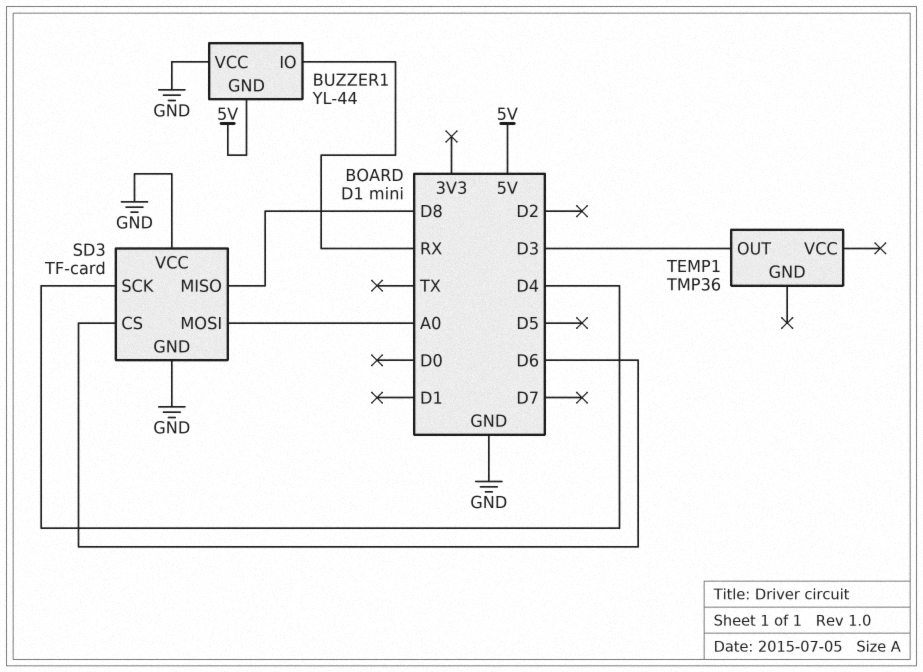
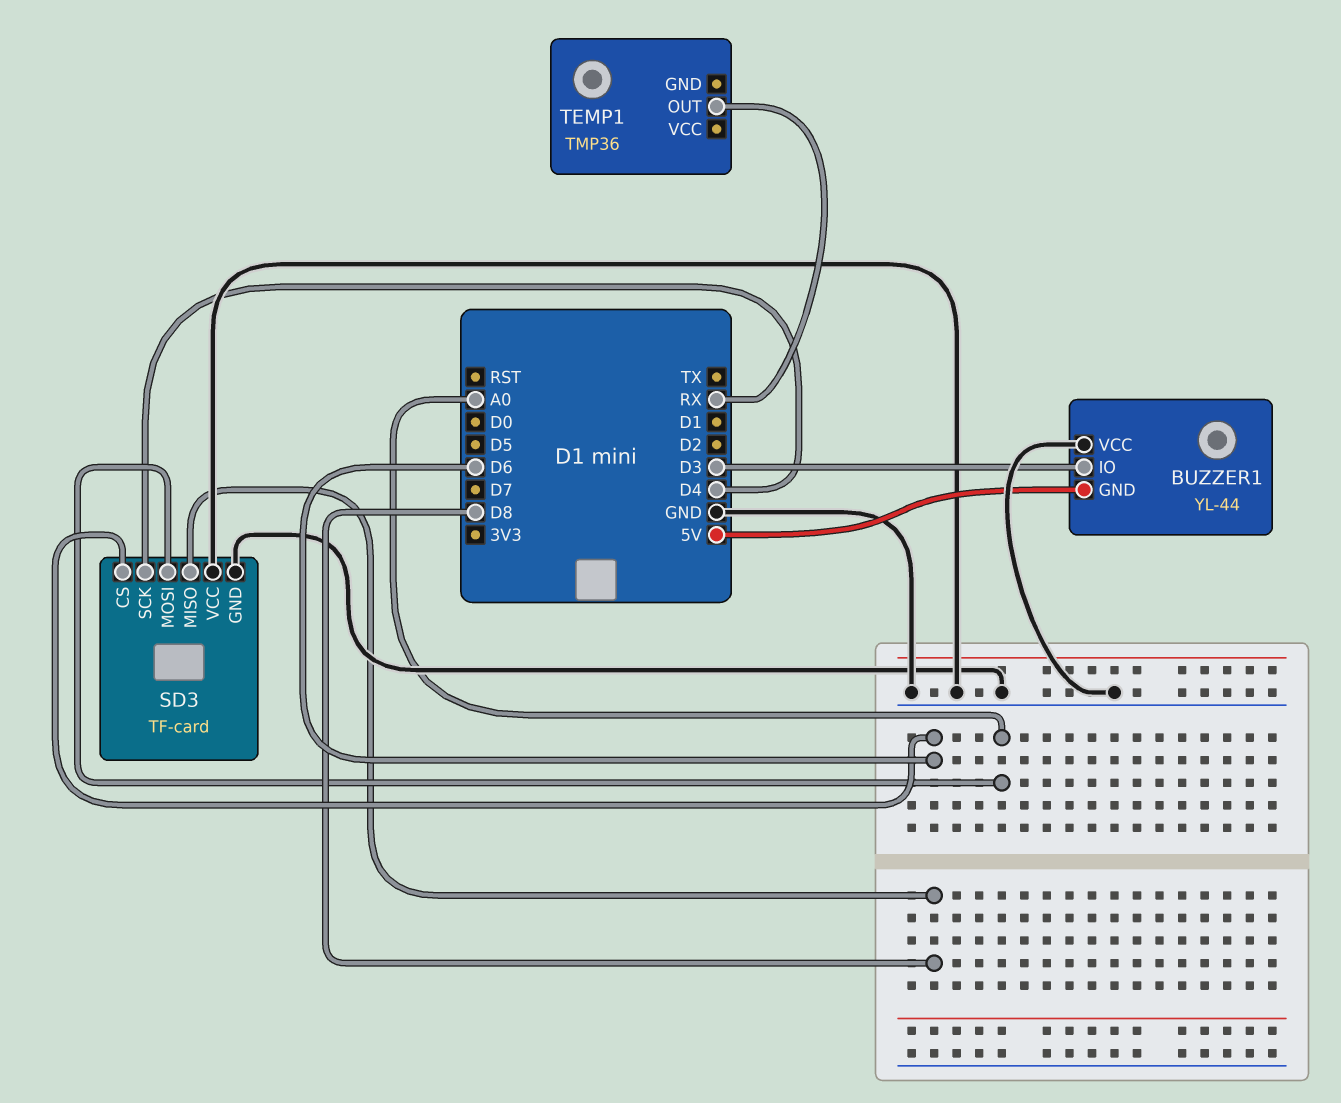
BUZZER1 pin IO: RX -> D3
TEMP1 pin OUT: D3 -> RX

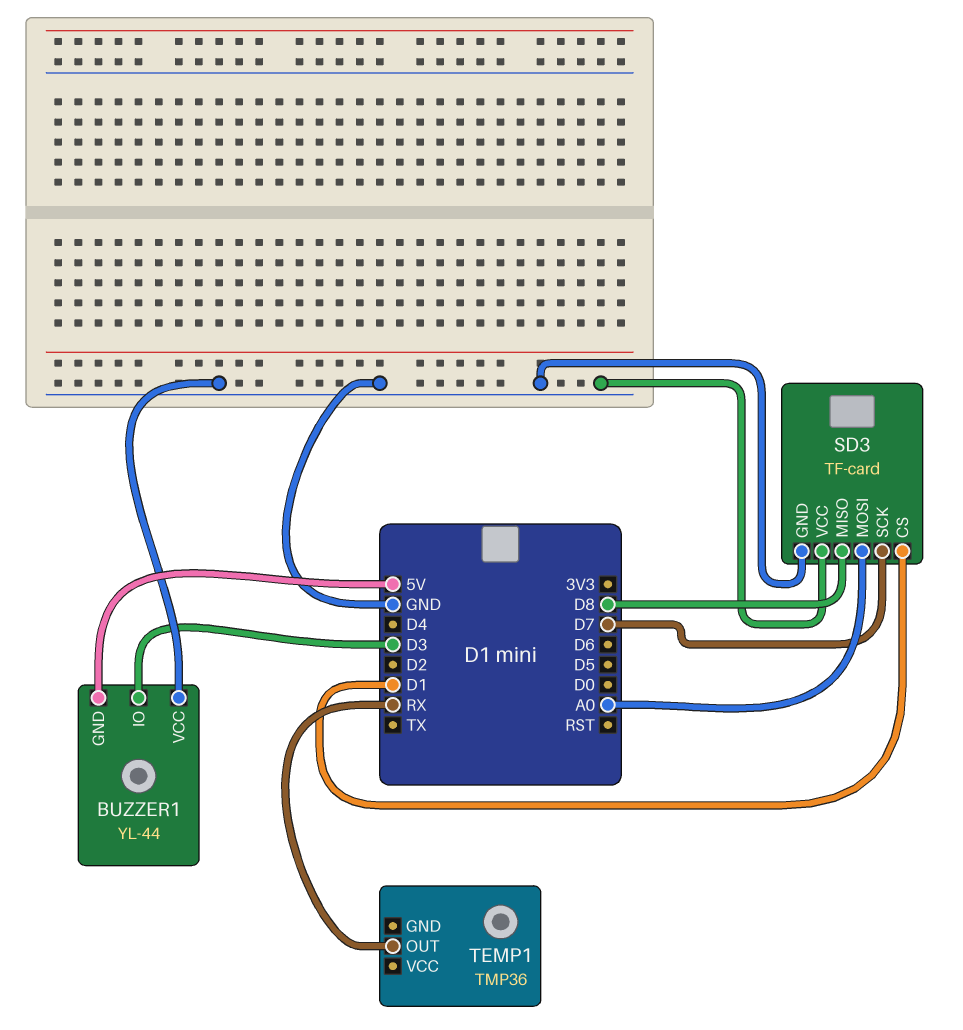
SD3 pin CS: D6 -> D1
SD3 pin SCK: D4 -> D7

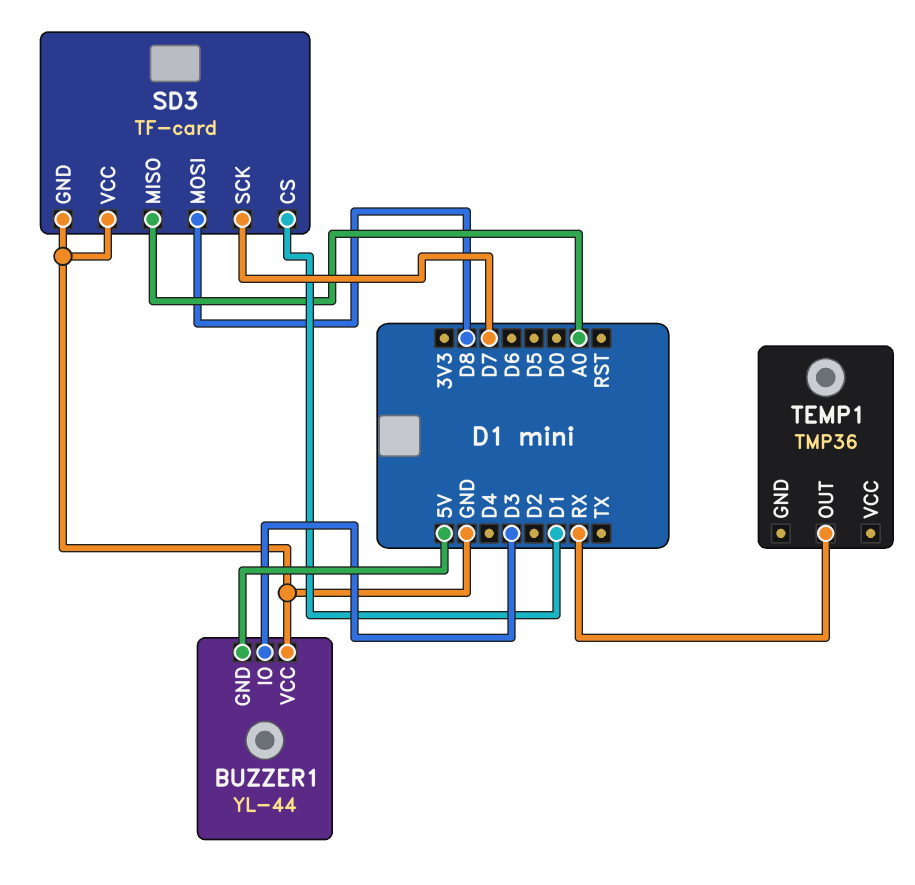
SD3 pin MISO: D8 -> A0
SD3 pin MOSI: A0 -> D8

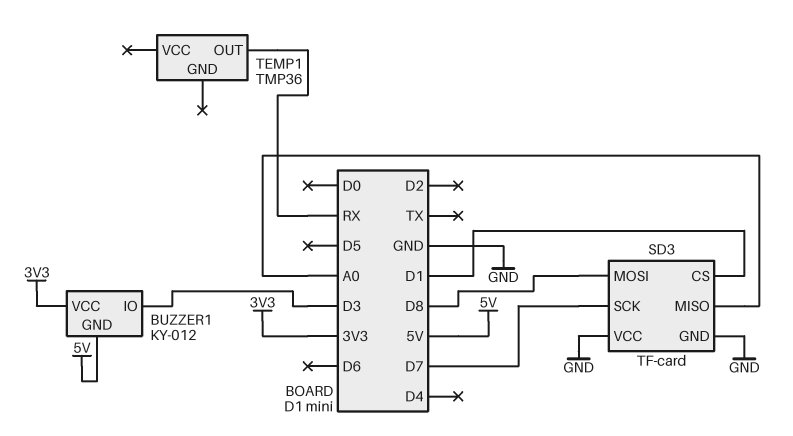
BUZZER1: YL-44 -> KY-012
BUZZER1 pin VCC: GND -> 3V3

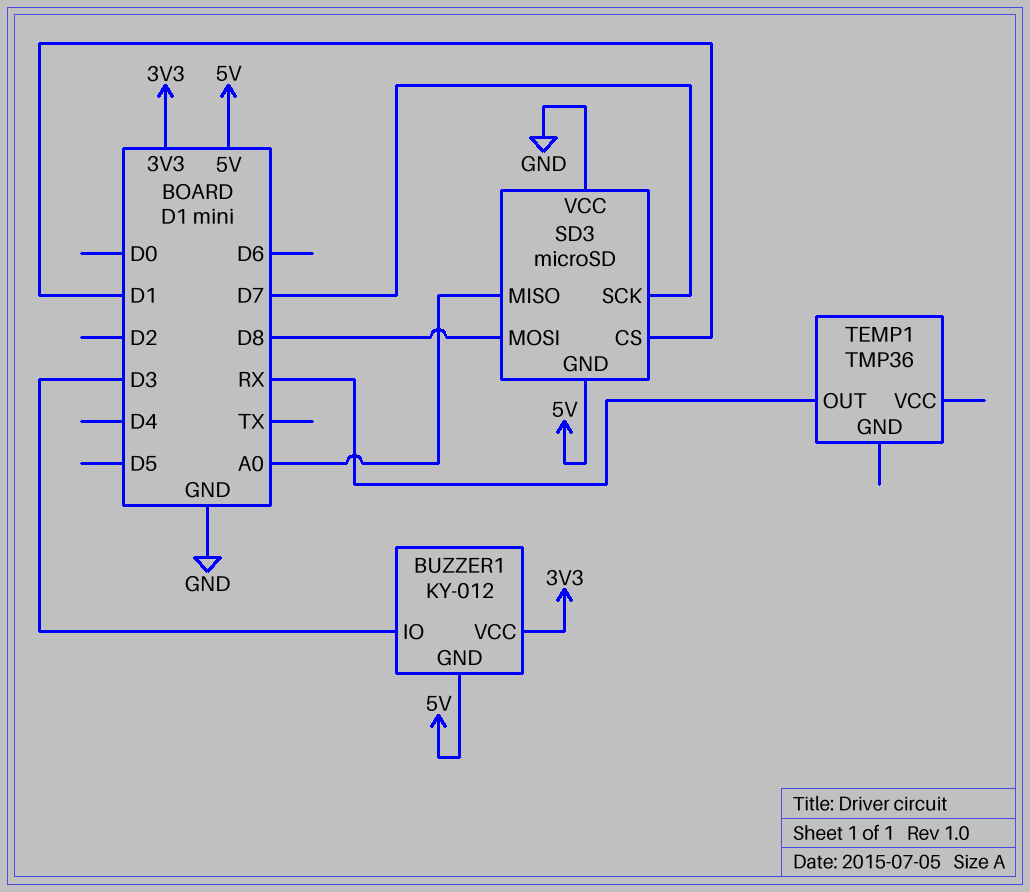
SD3: TF-card -> microSD
SD3 pin GND: GND -> 5V

